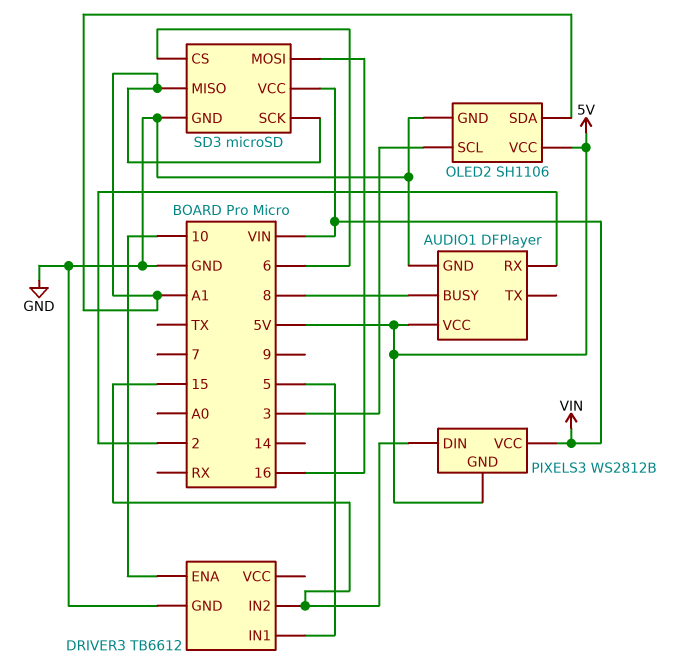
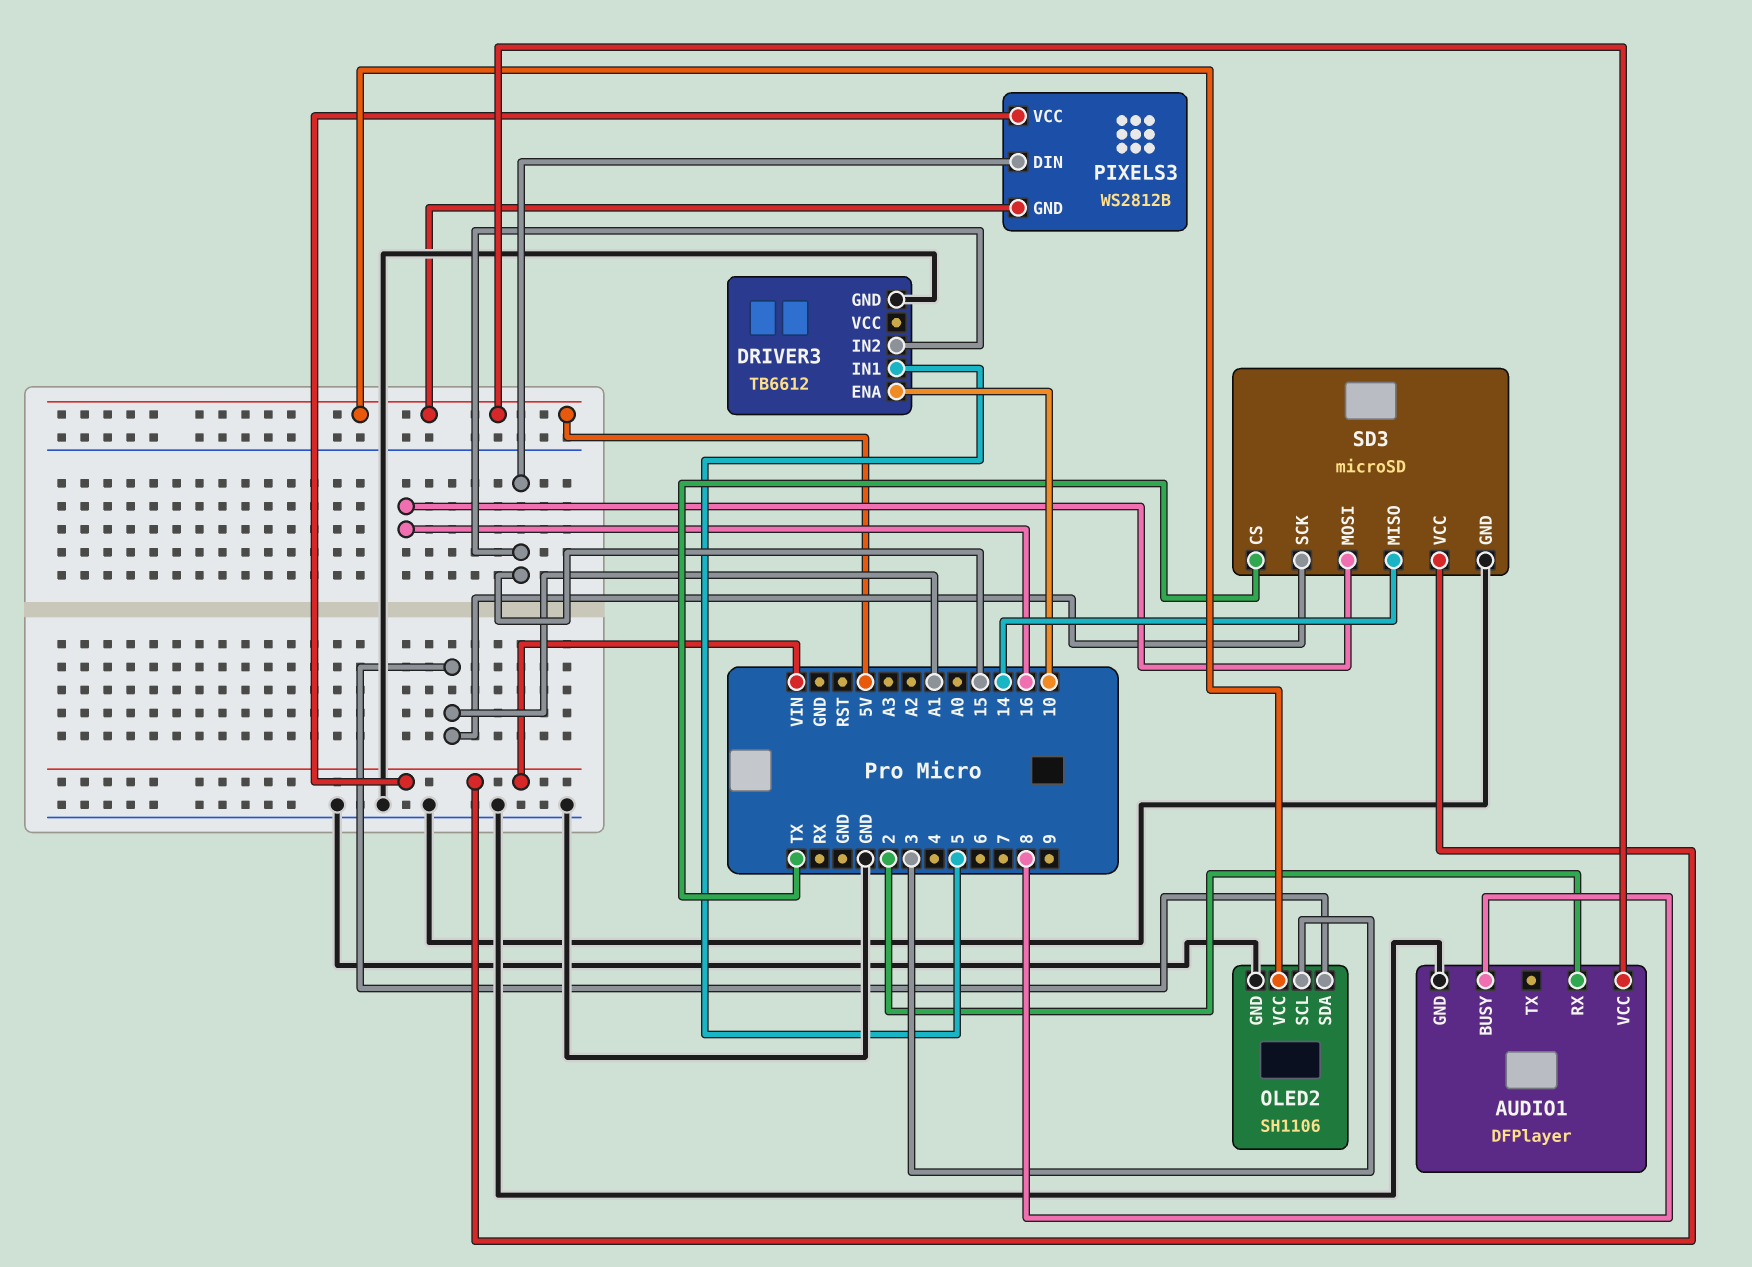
SD3 pin CS: 6 -> TX
SD3 pin MISO: A1 -> 14

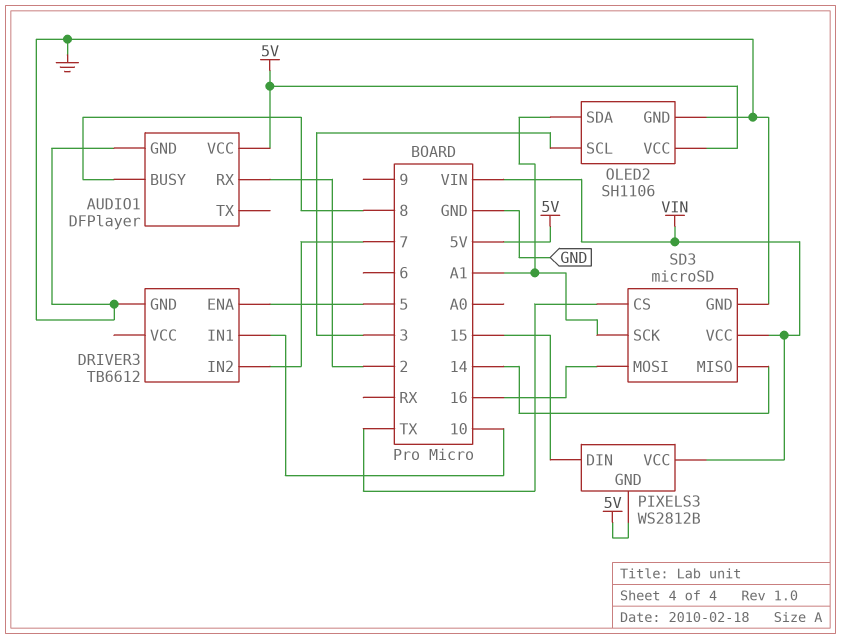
DRIVER3 pin ENA: 10 -> 5
DRIVER3 pin IN1: 5 -> 10
DRIVER3 pin IN2: 15 -> 7

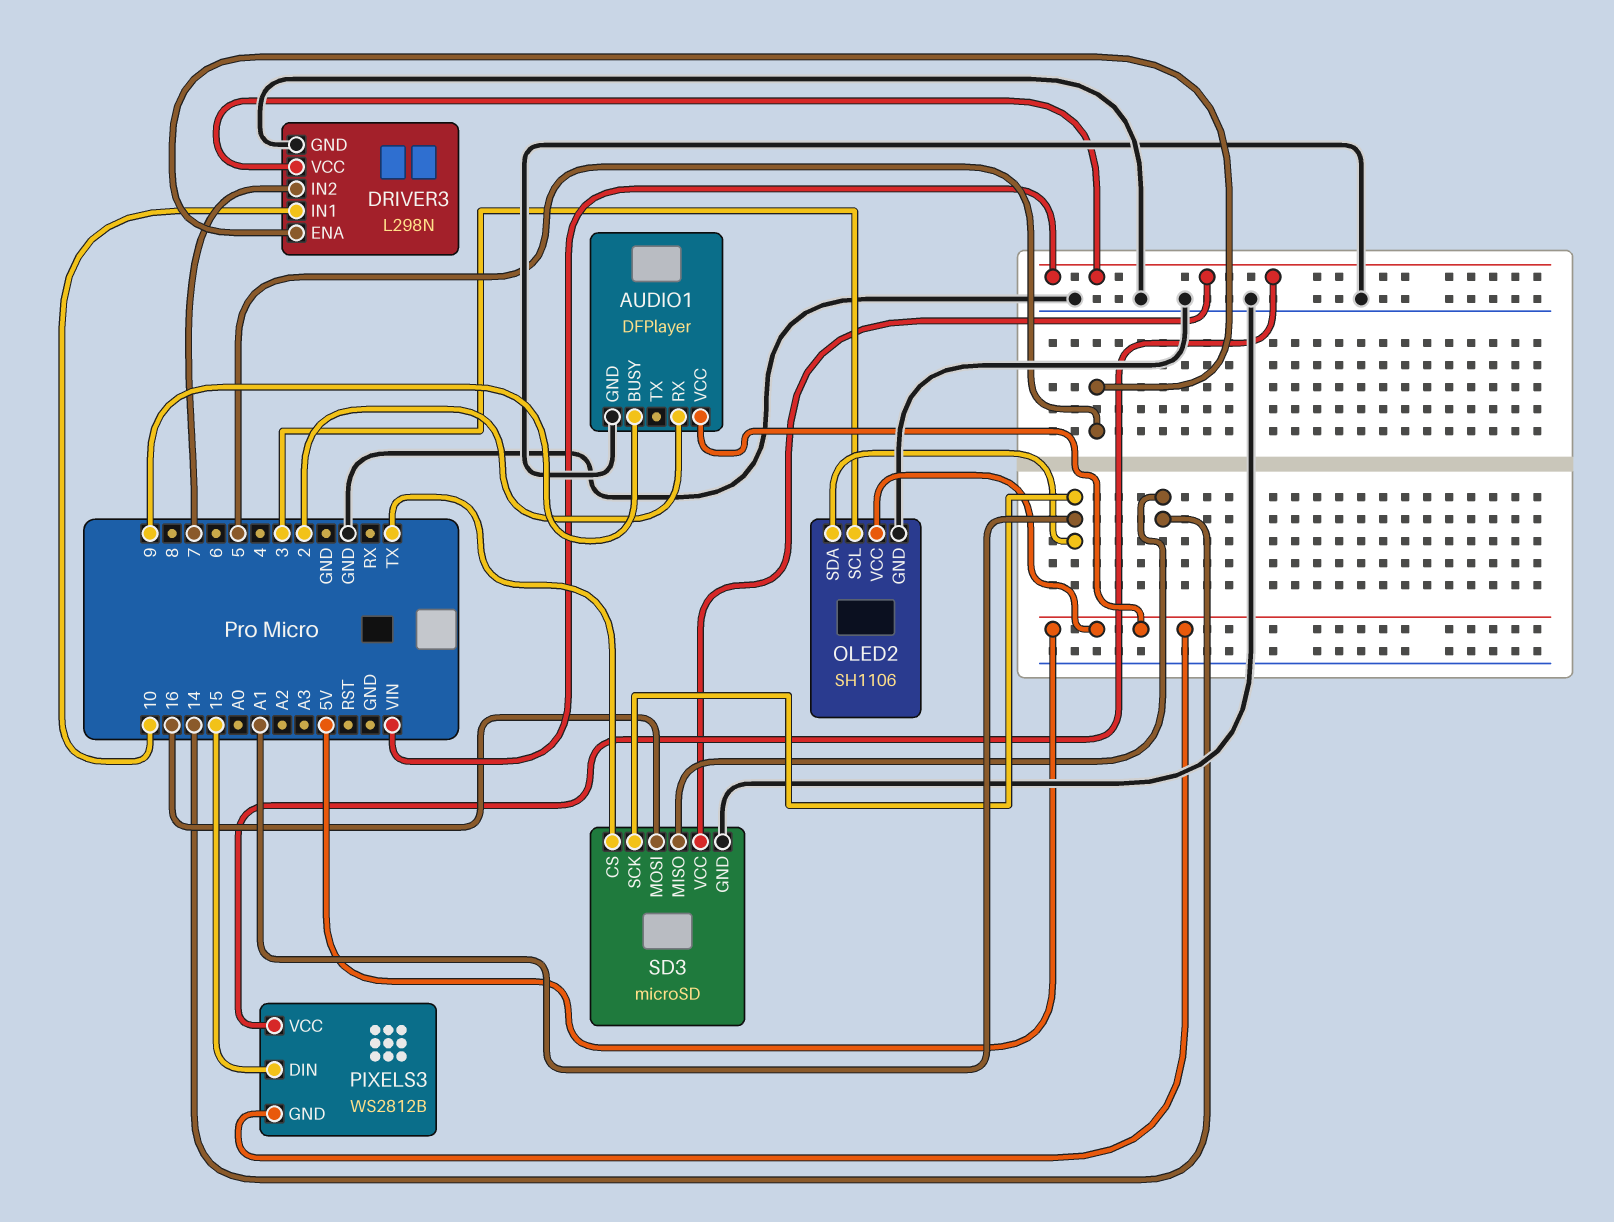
AUDIO1 pin BUSY: 8 -> 9
DRIVER3: TB6612 -> L298N
DRIVER3 pin VCC: none -> VIN

